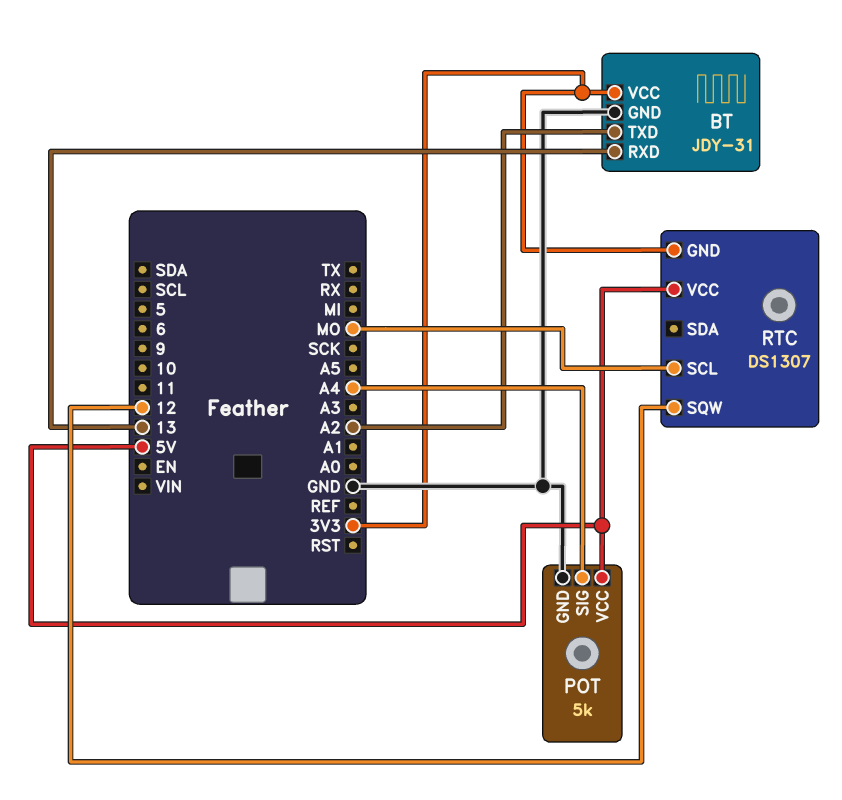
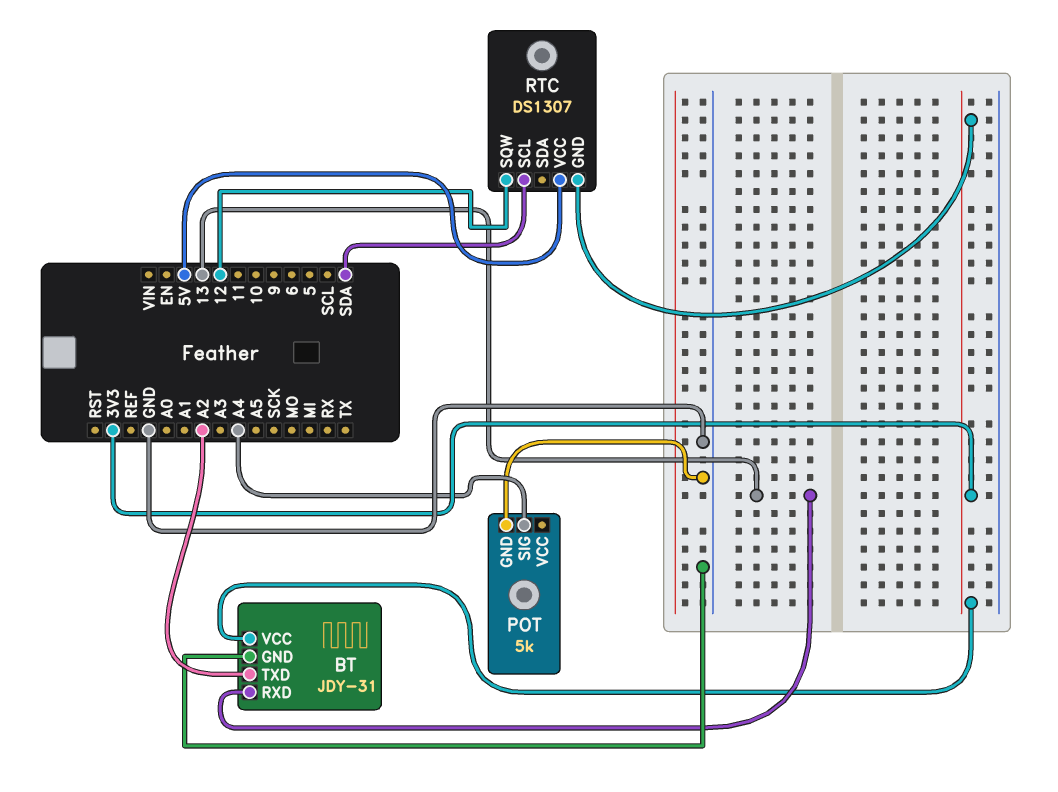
POT pin VCC: 5V -> none
RTC pin SCL: MO -> SDA

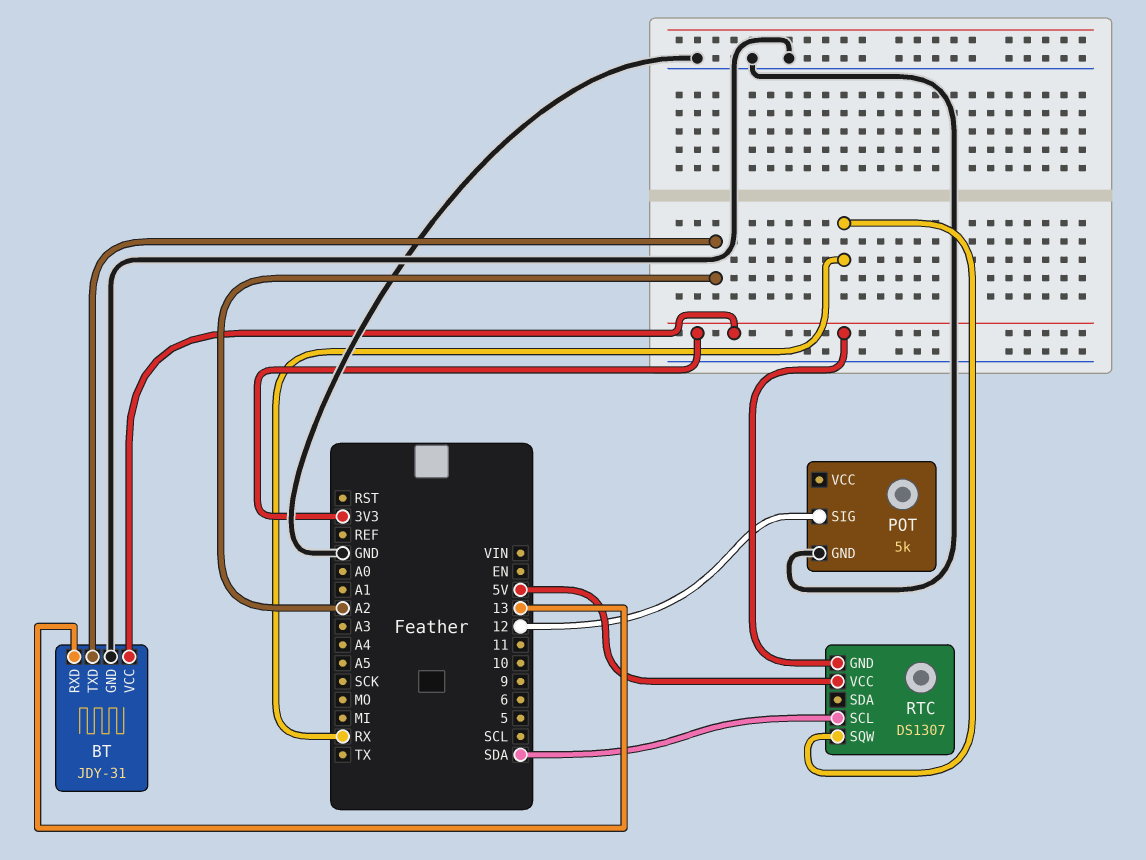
POT pin SIG: A4 -> 12
RTC pin SQW: 12 -> RX

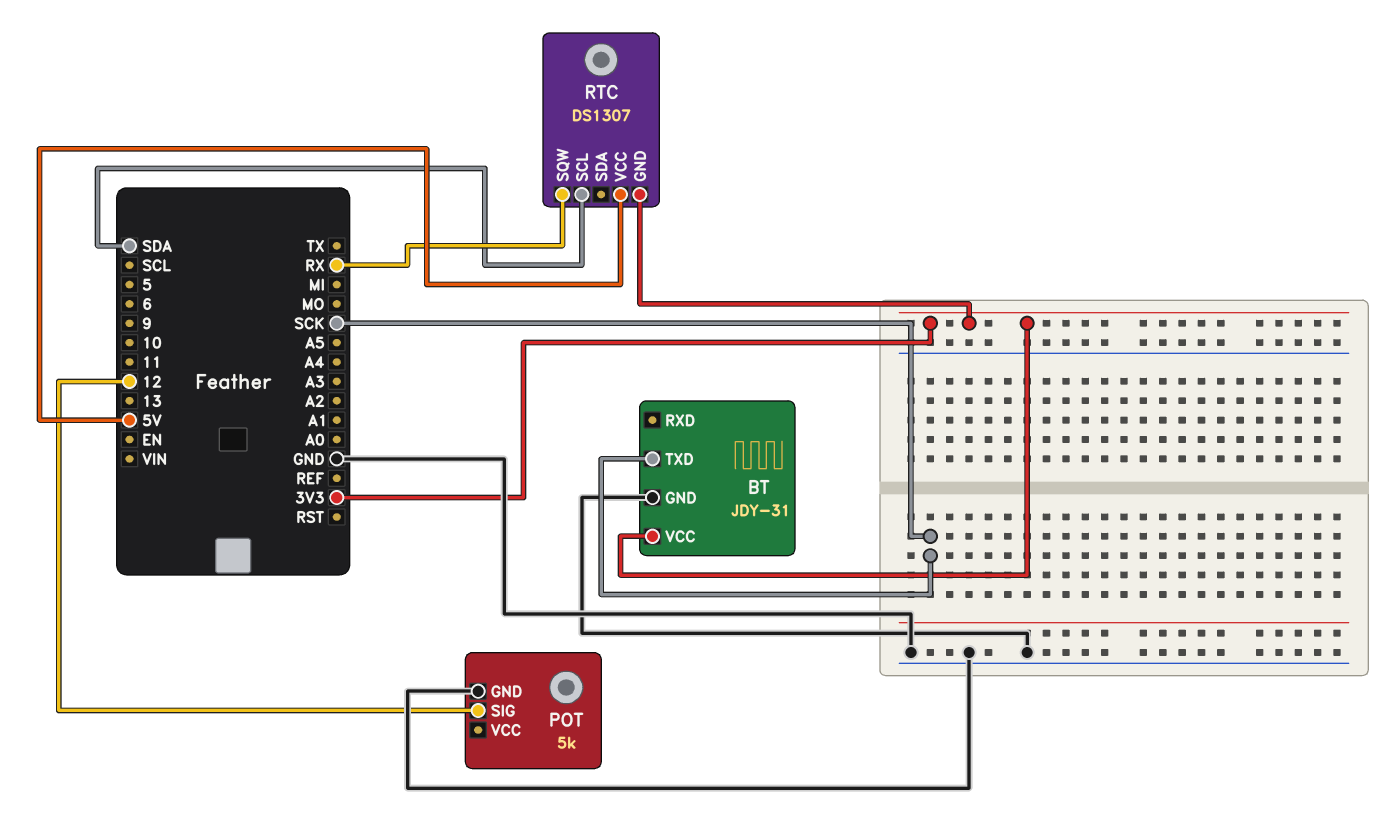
BT pin RXD: 13 -> none
BT pin TXD: A2 -> SCK

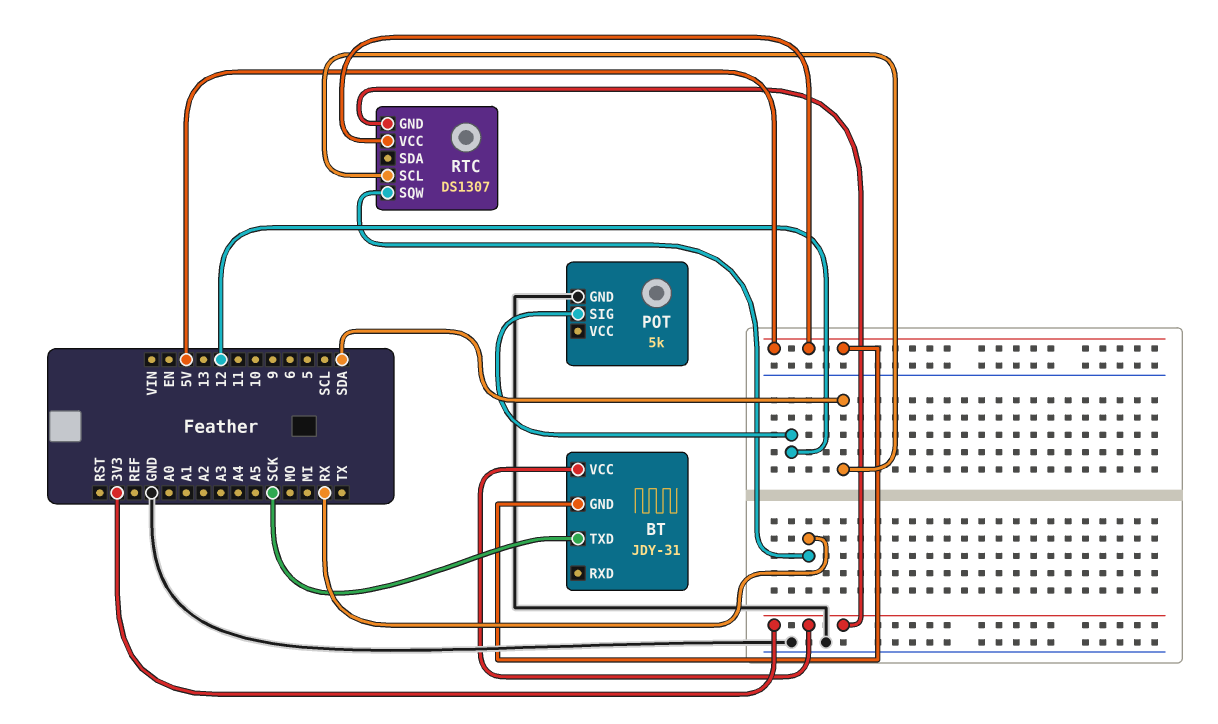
BT pin GND: GND -> 5V

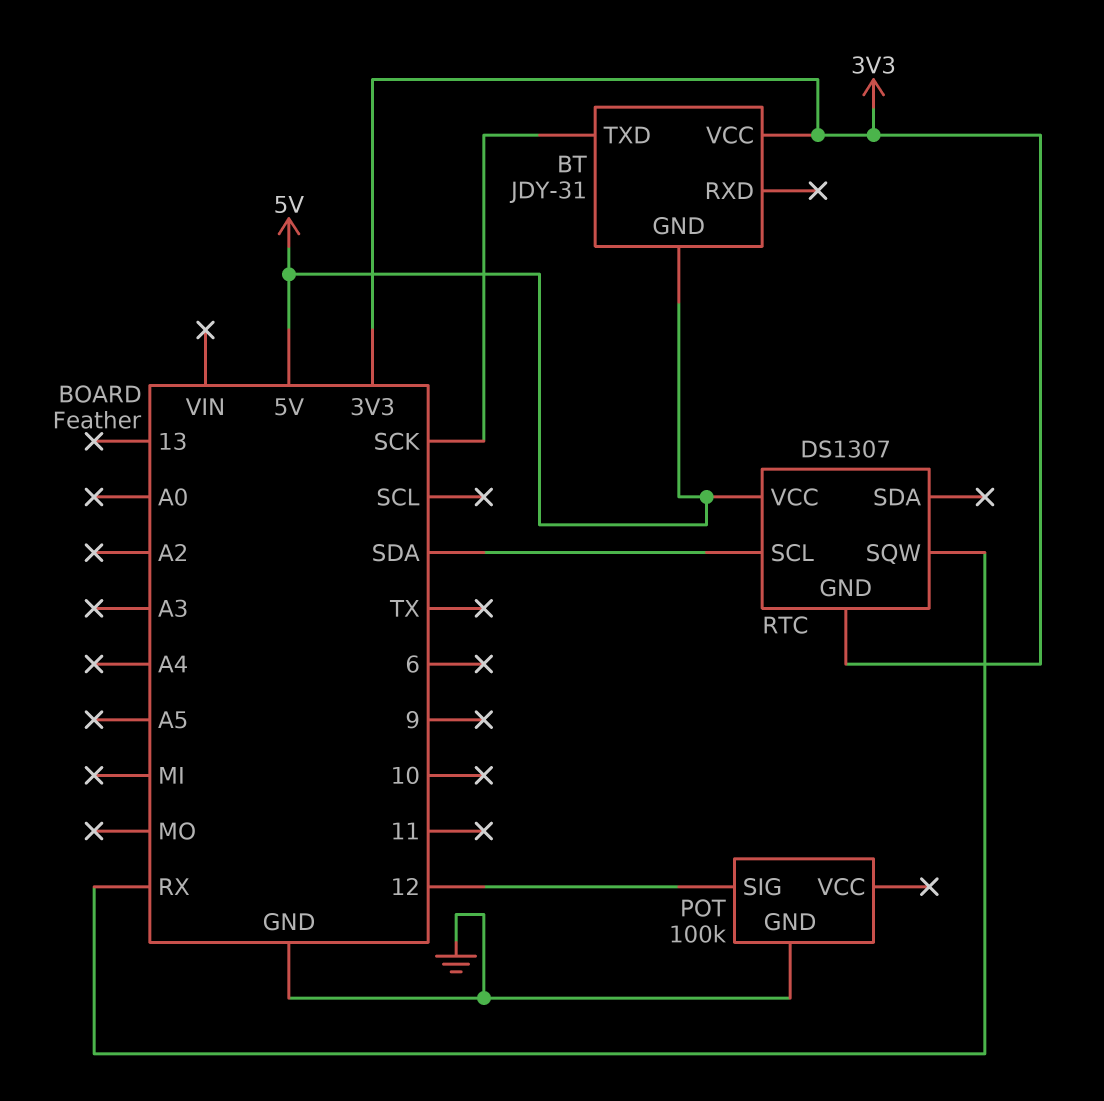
POT: 5k -> 100k

